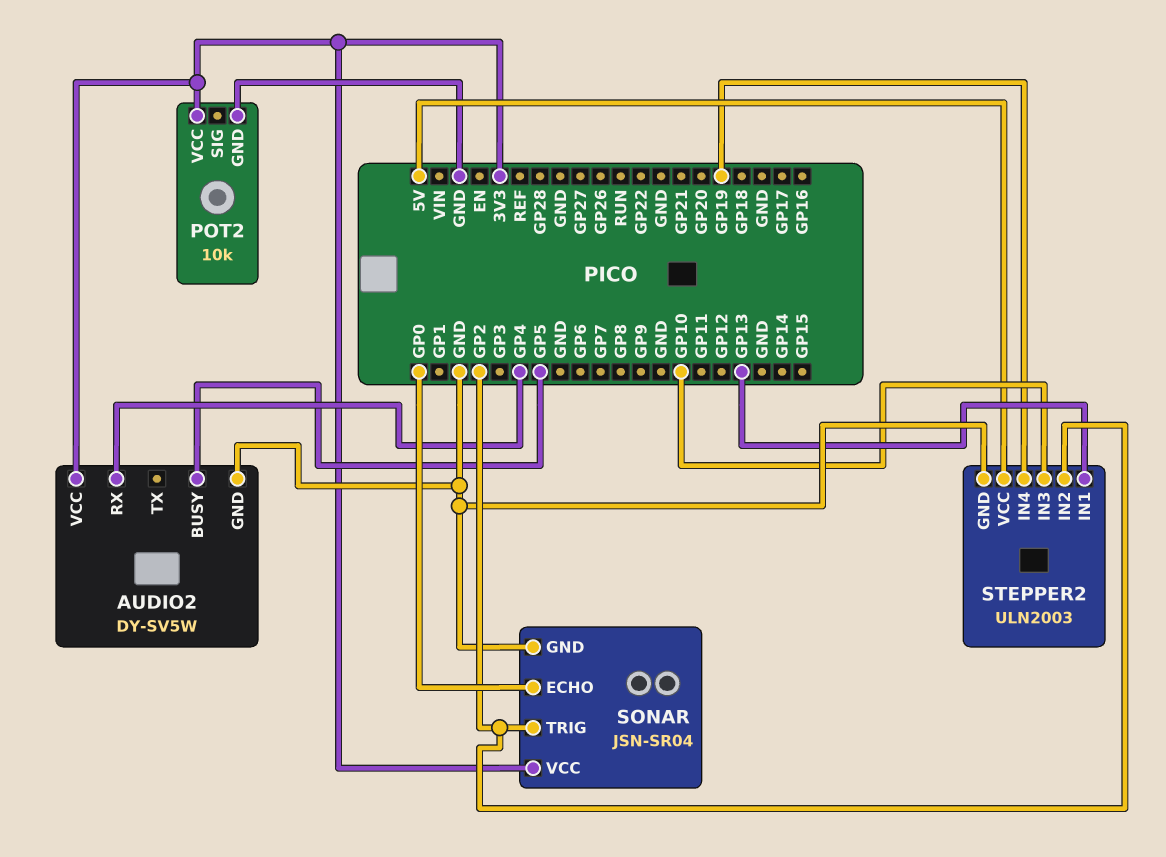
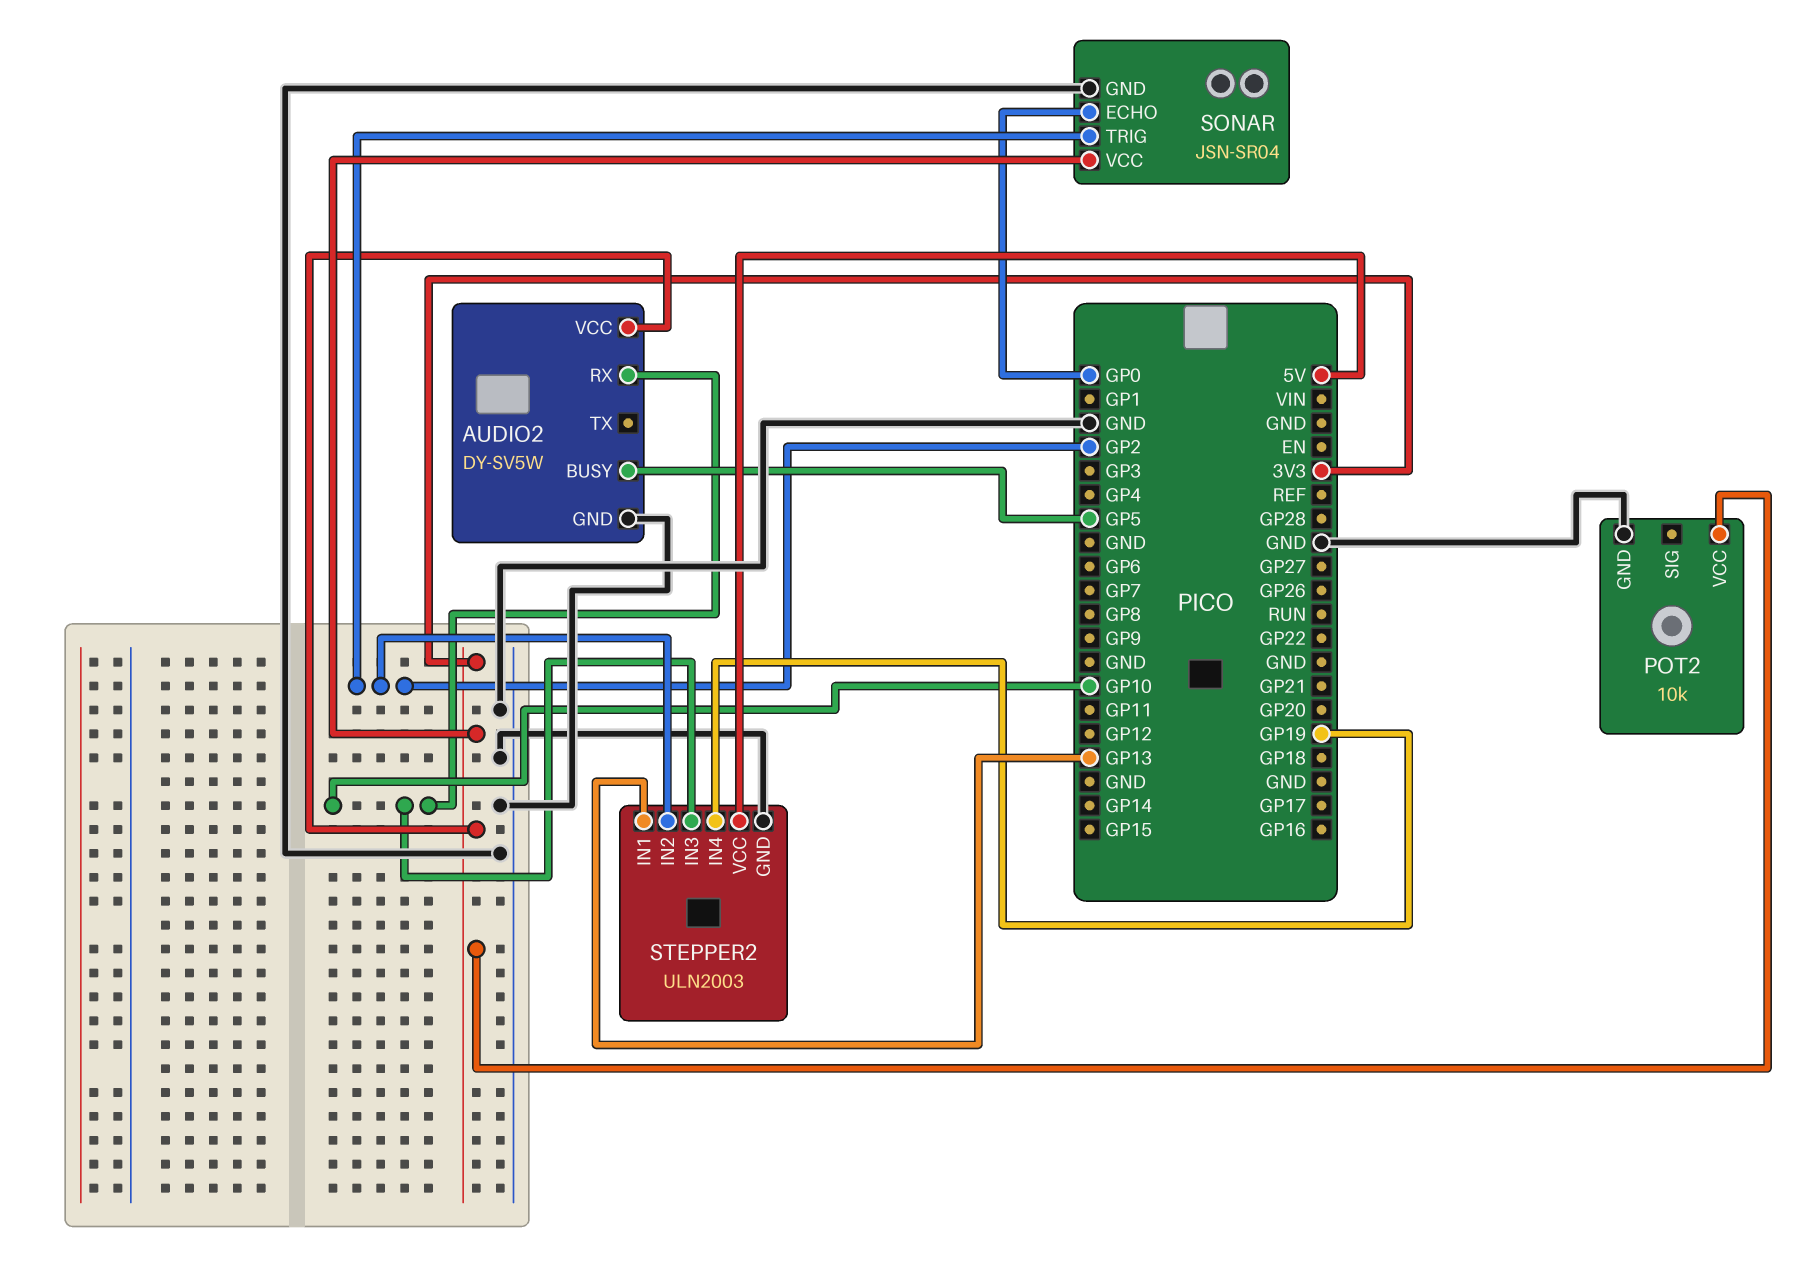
AUDIO2 pin RX: GP4 -> GP10

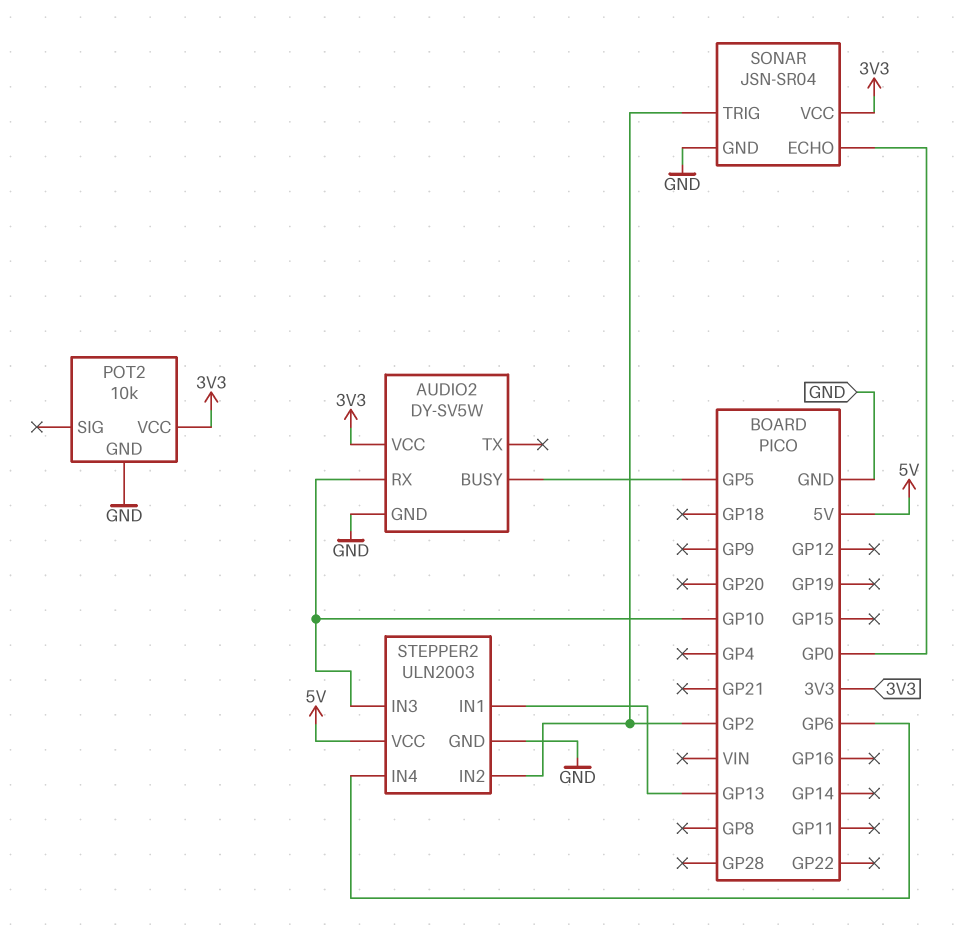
STEPPER2 pin IN4: GP19 -> GP6

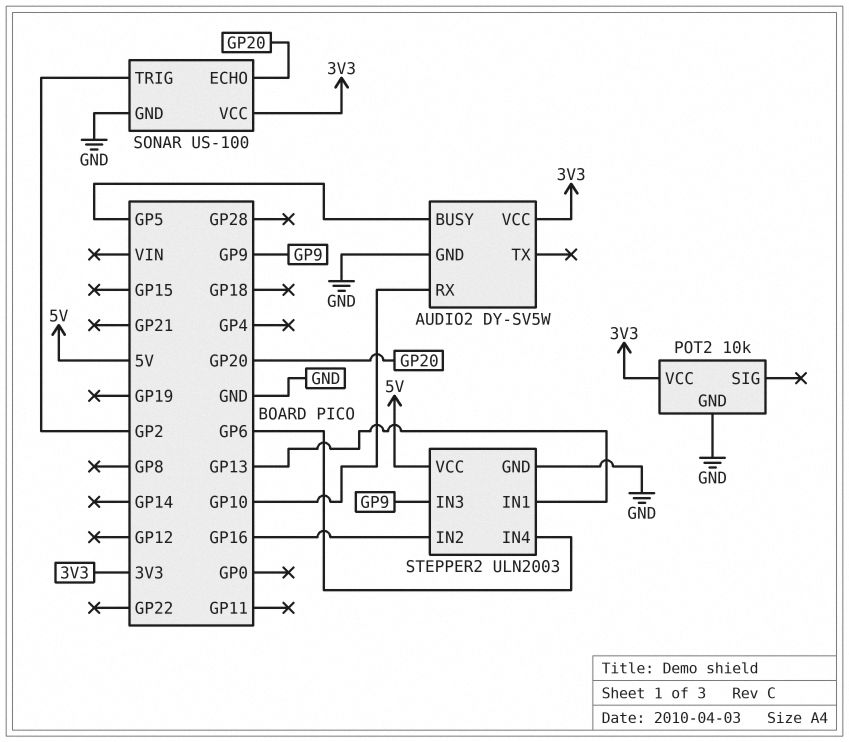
SONAR: JSN-SR04 -> US-100
SONAR pin ECHO: GP0 -> GP20
STEPPER2 pin IN2: GP2 -> GP16
STEPPER2 pin IN3: GP10 -> GP9

